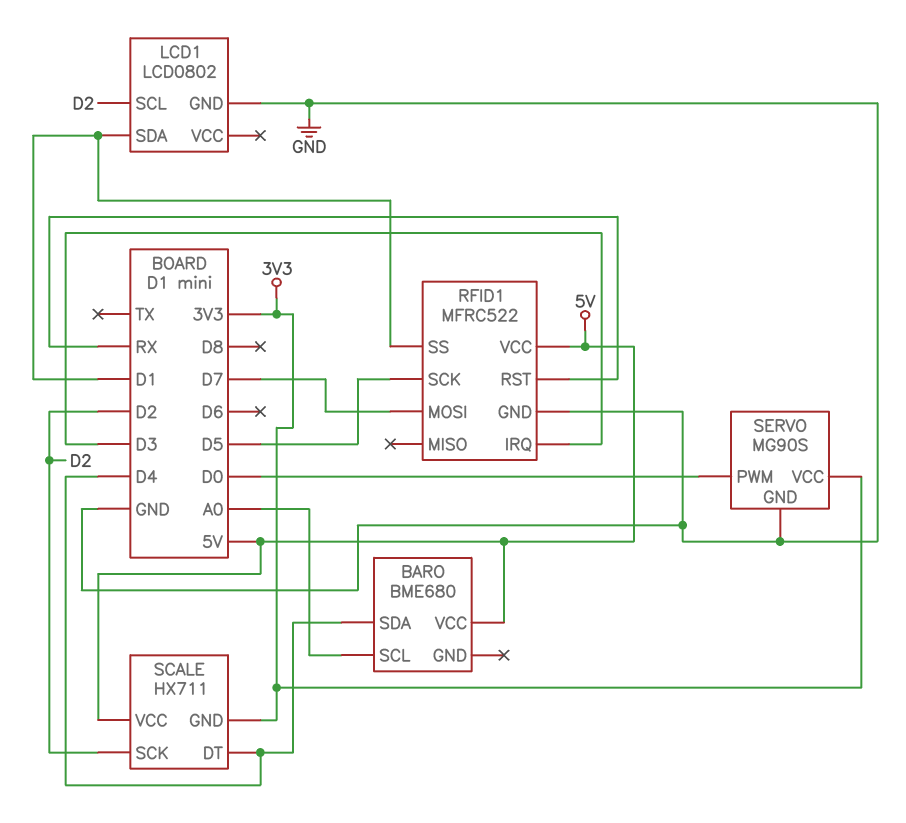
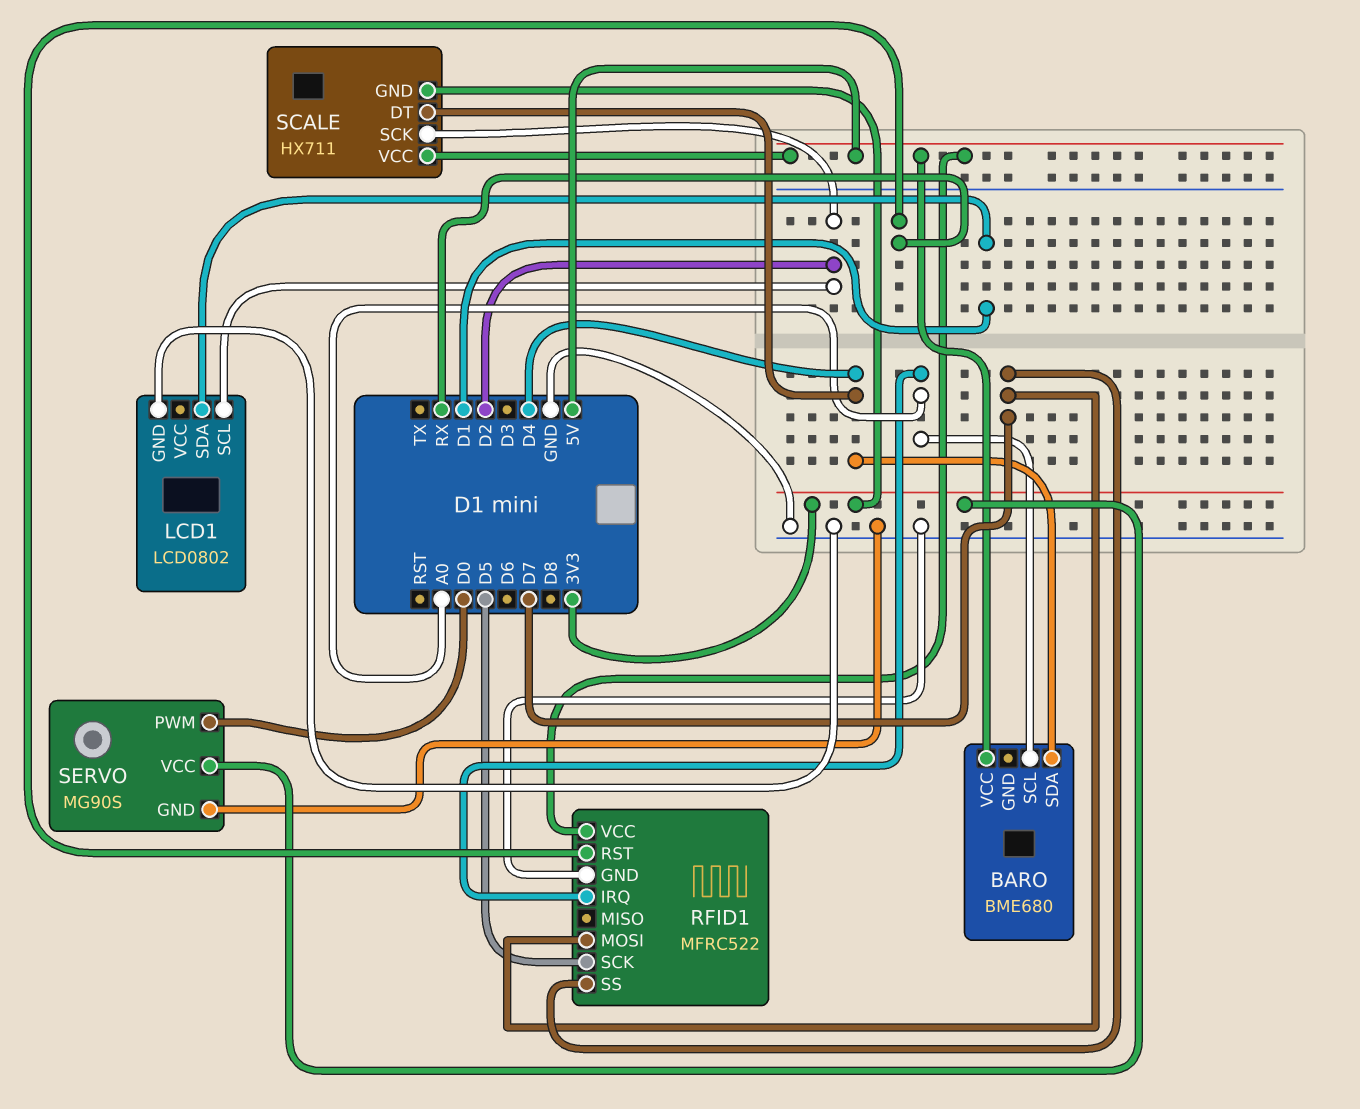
RFID1 pin IRQ: D3 -> A0
RFID1 pin SS: D1 -> D7

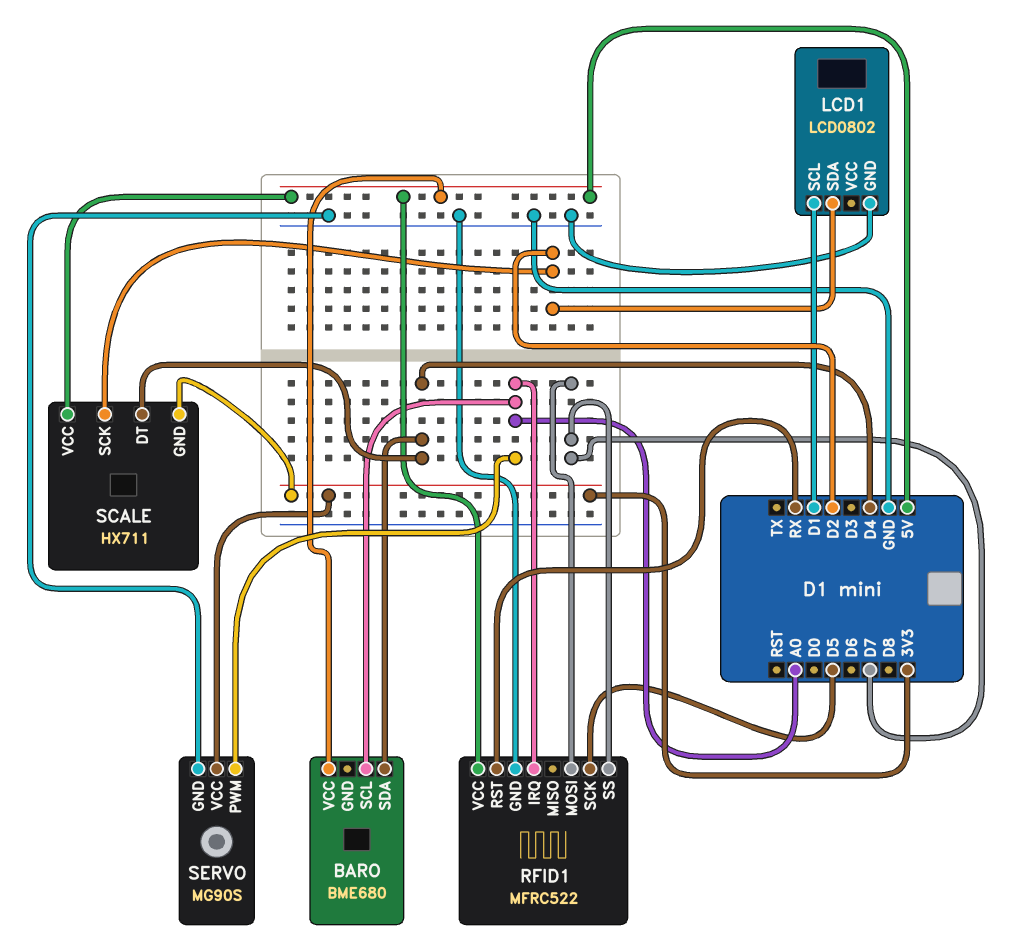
LCD1 pin SCL: D2 -> D1
LCD1 pin SDA: D1 -> D2
SERVO pin PWM: D0 -> A0

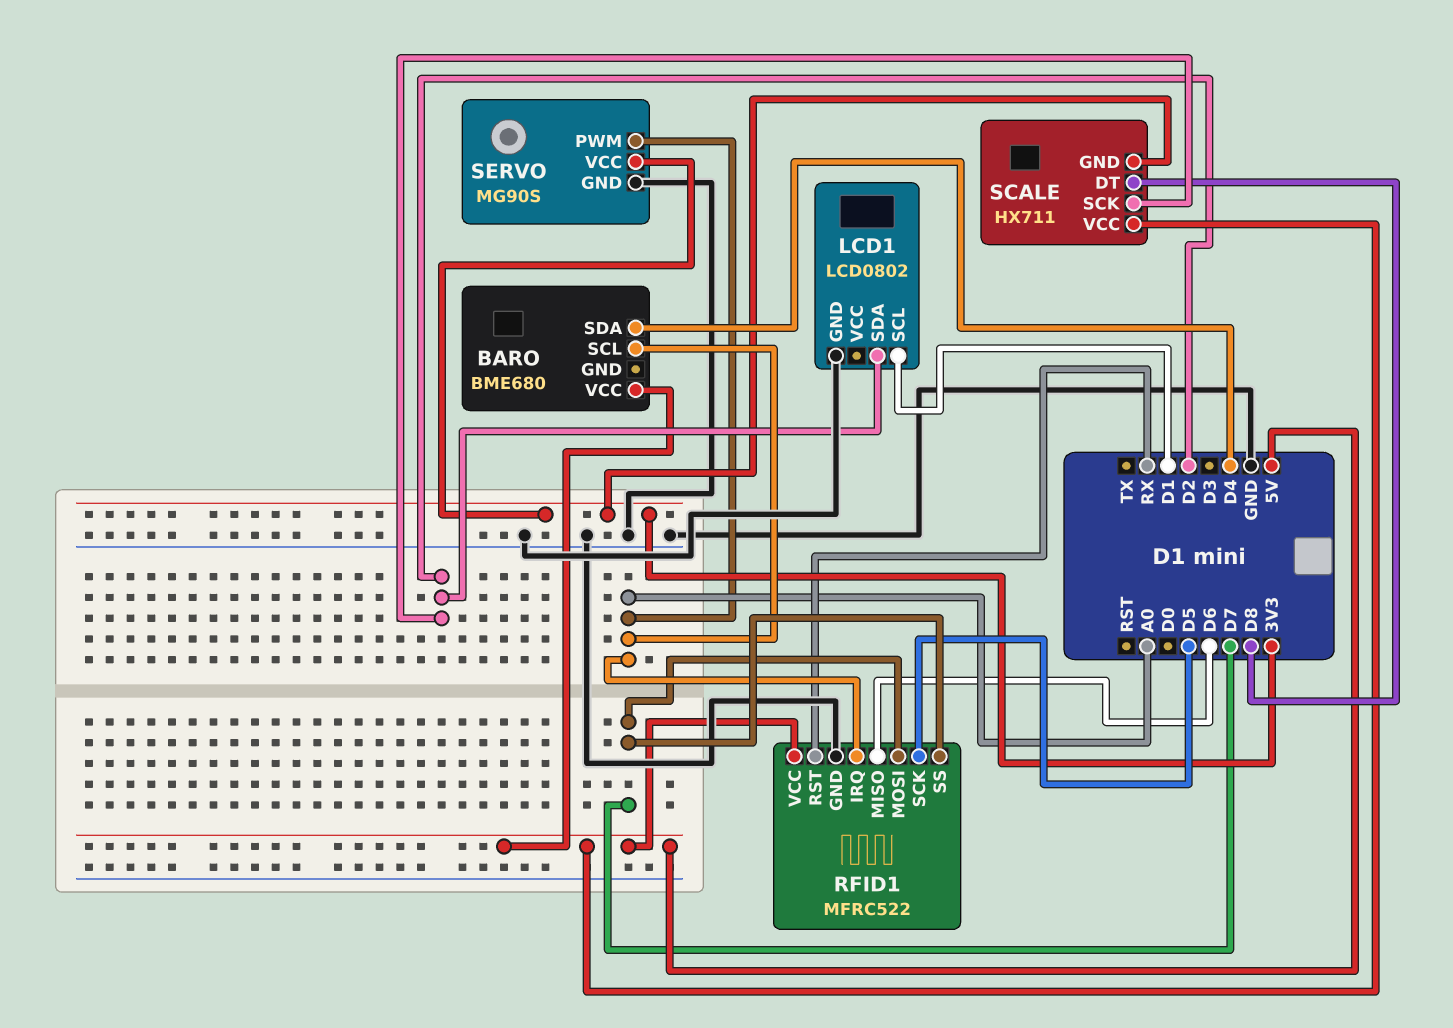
RFID1 pin MISO: none -> D6
SCALE pin DT: D4 -> D8

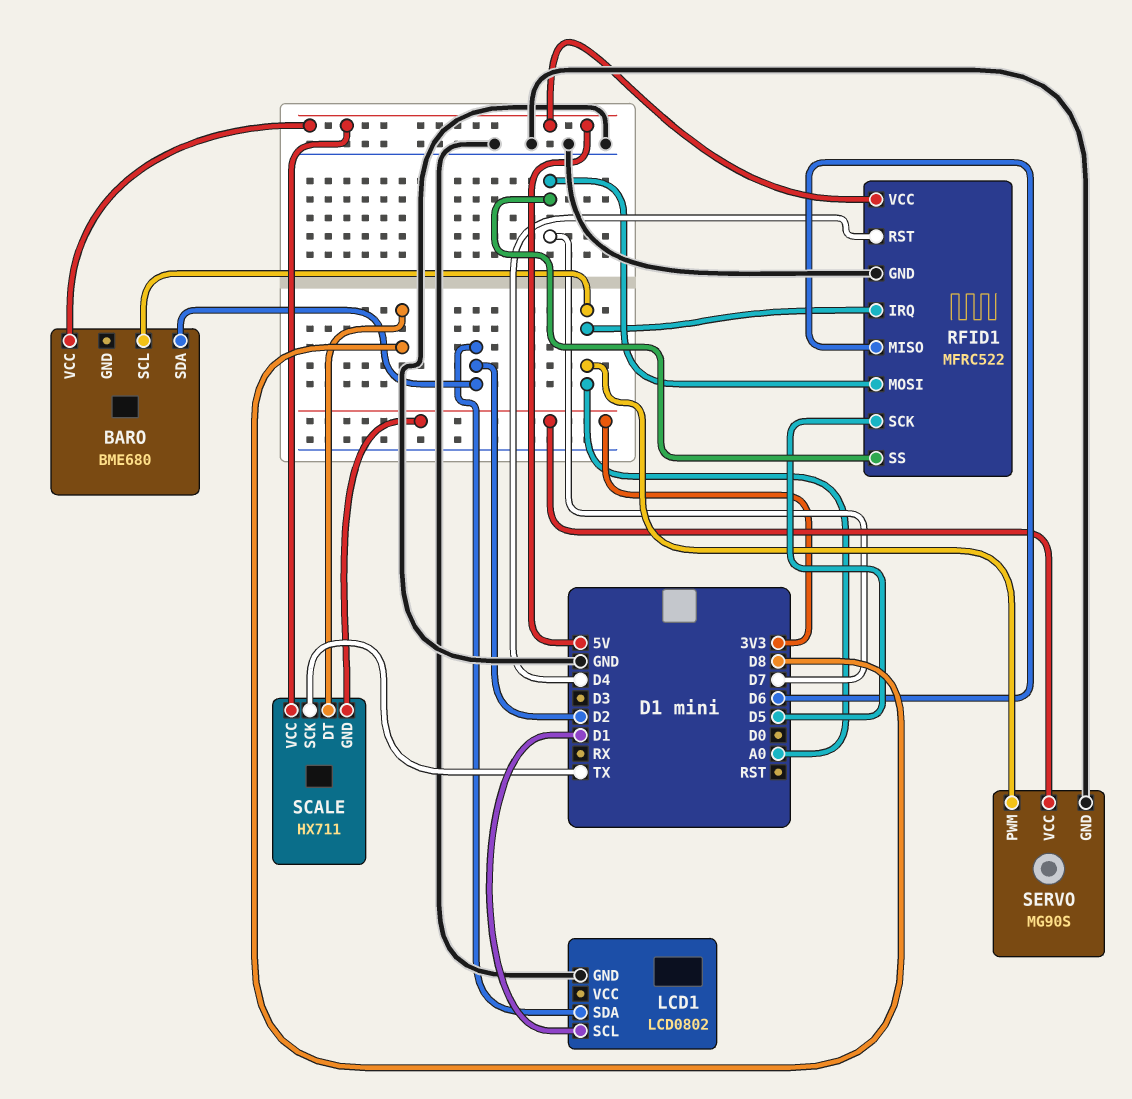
BARO pin SDA: D4 -> D2
RFID1 pin RST: RX -> D4
SCALE pin SCK: D2 -> TX

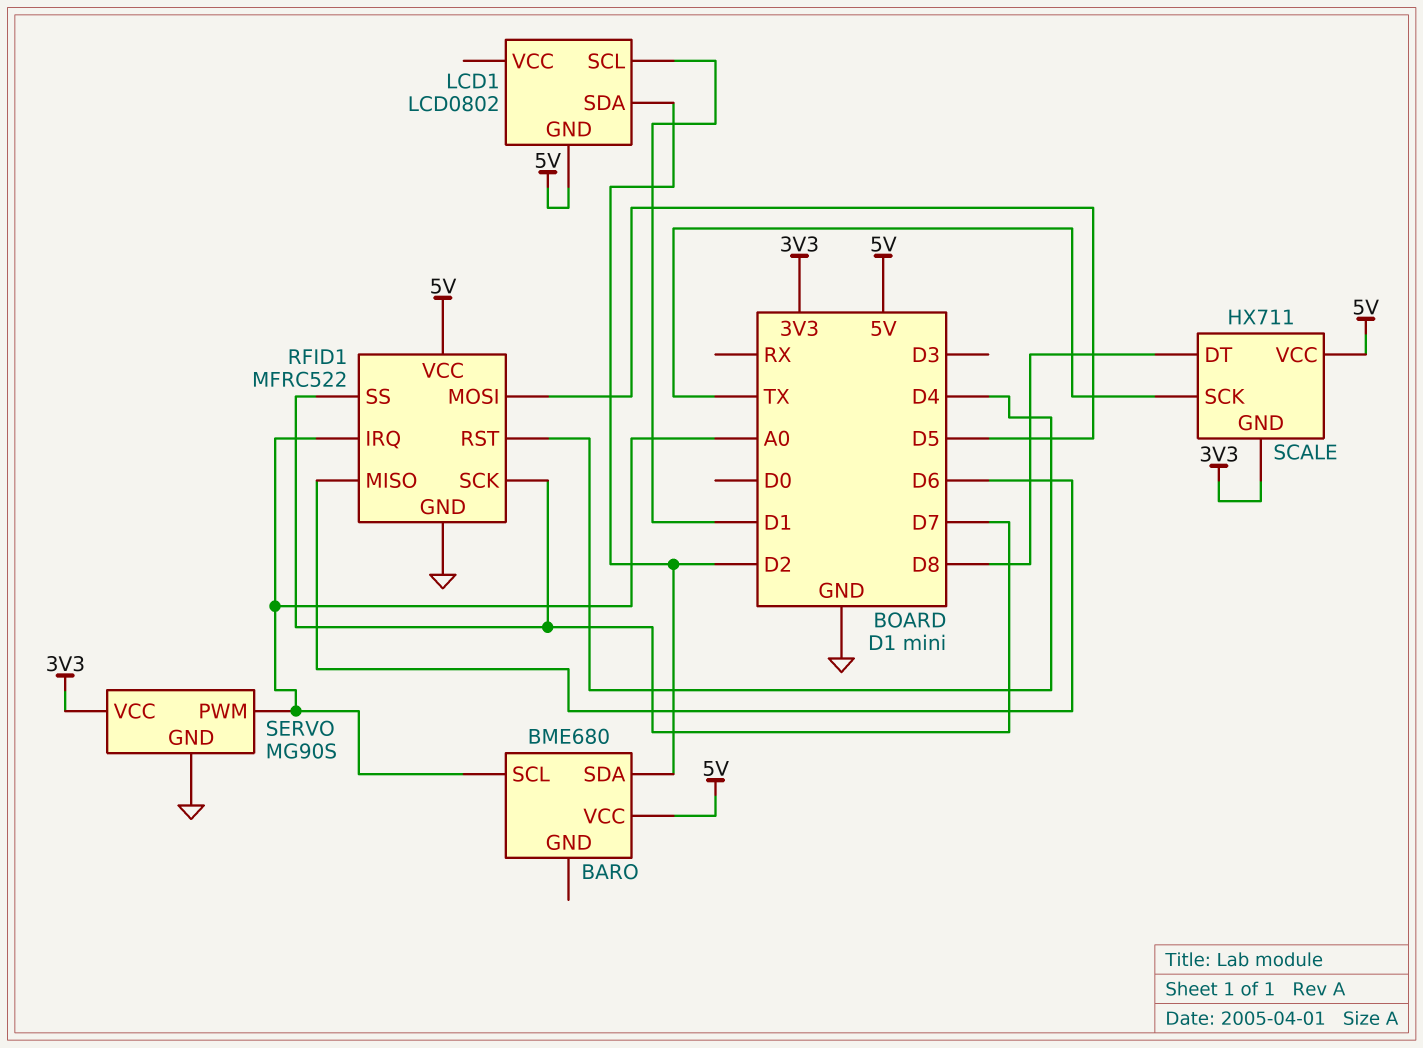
LCD1 pin GND: GND -> 5V
RFID1 pin MOSI: D7 -> D5
RFID1 pin SCK: D5 -> D7

